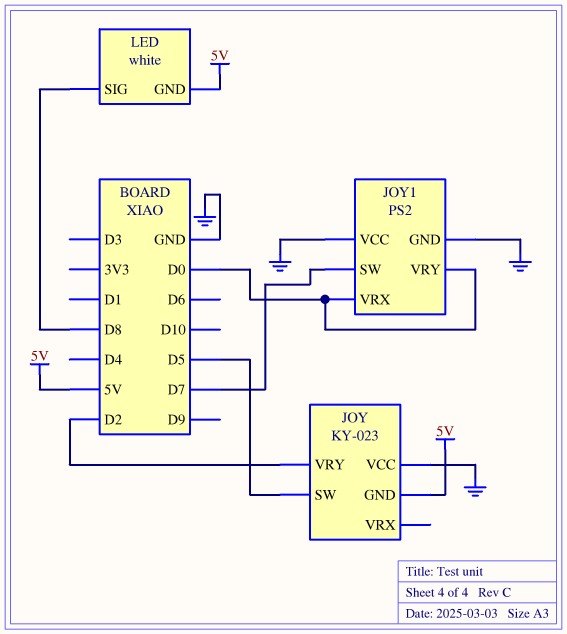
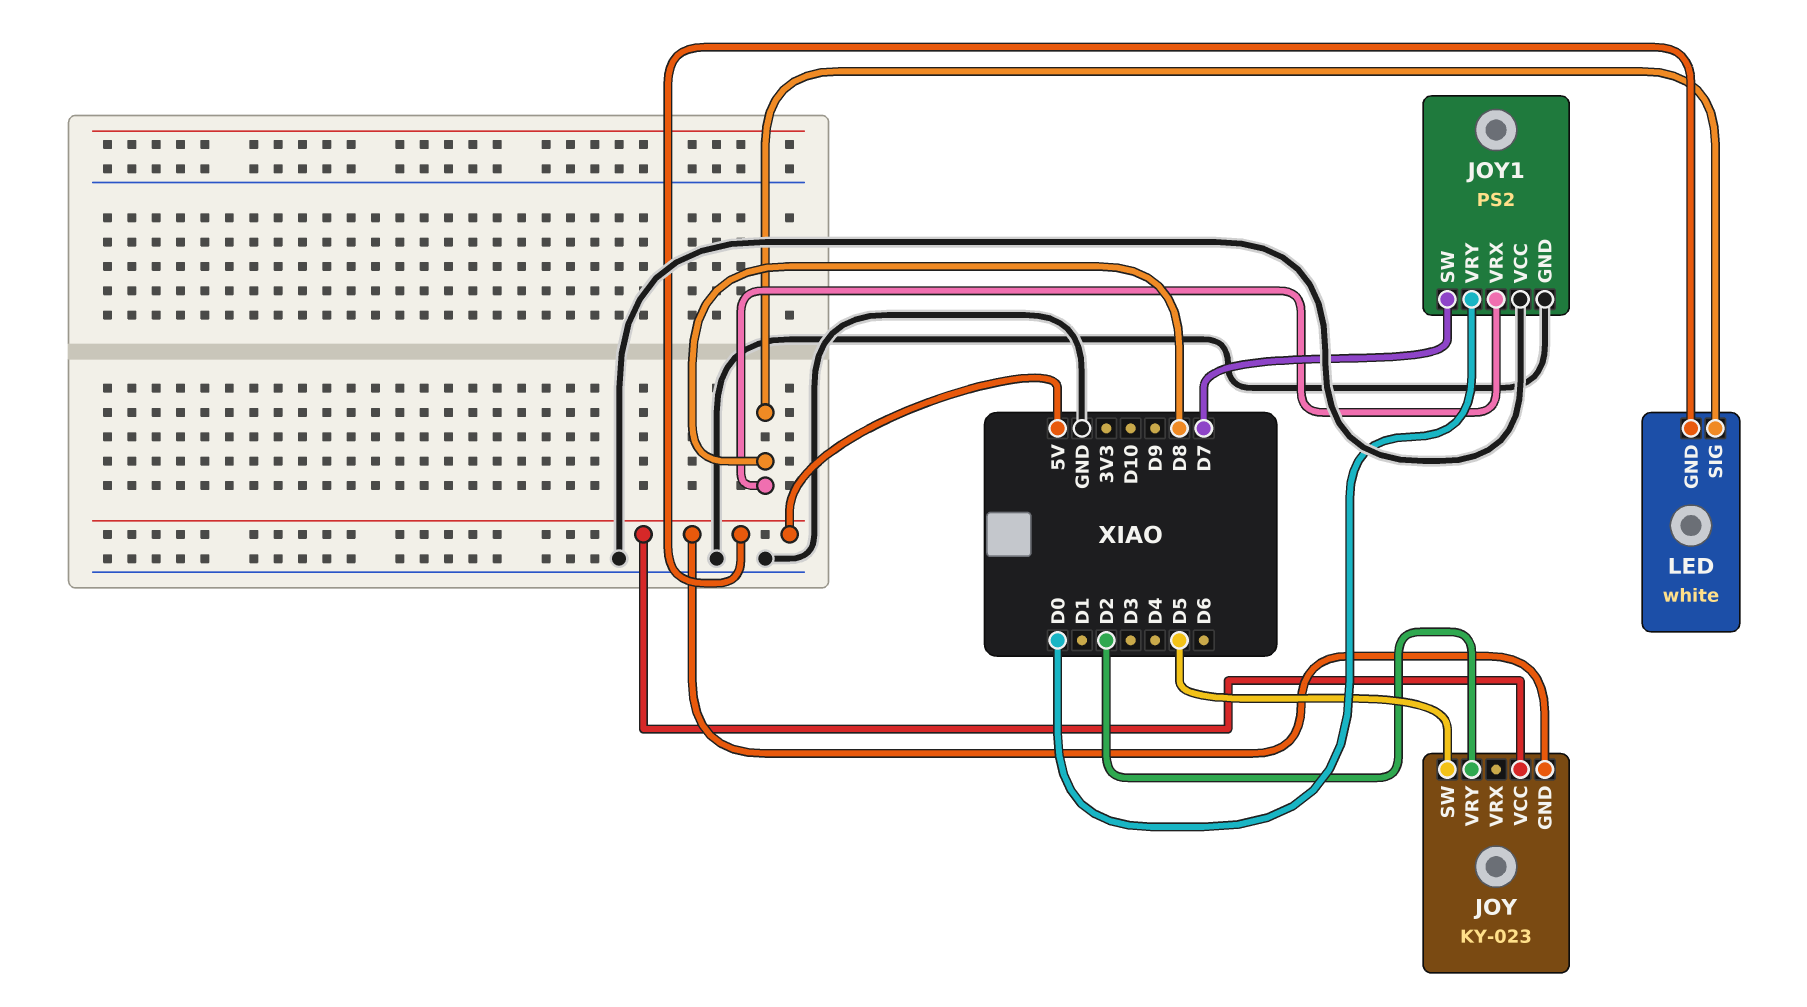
JOY pin VCC: GND -> 5V
JOY1 pin VRX: D0 -> D8

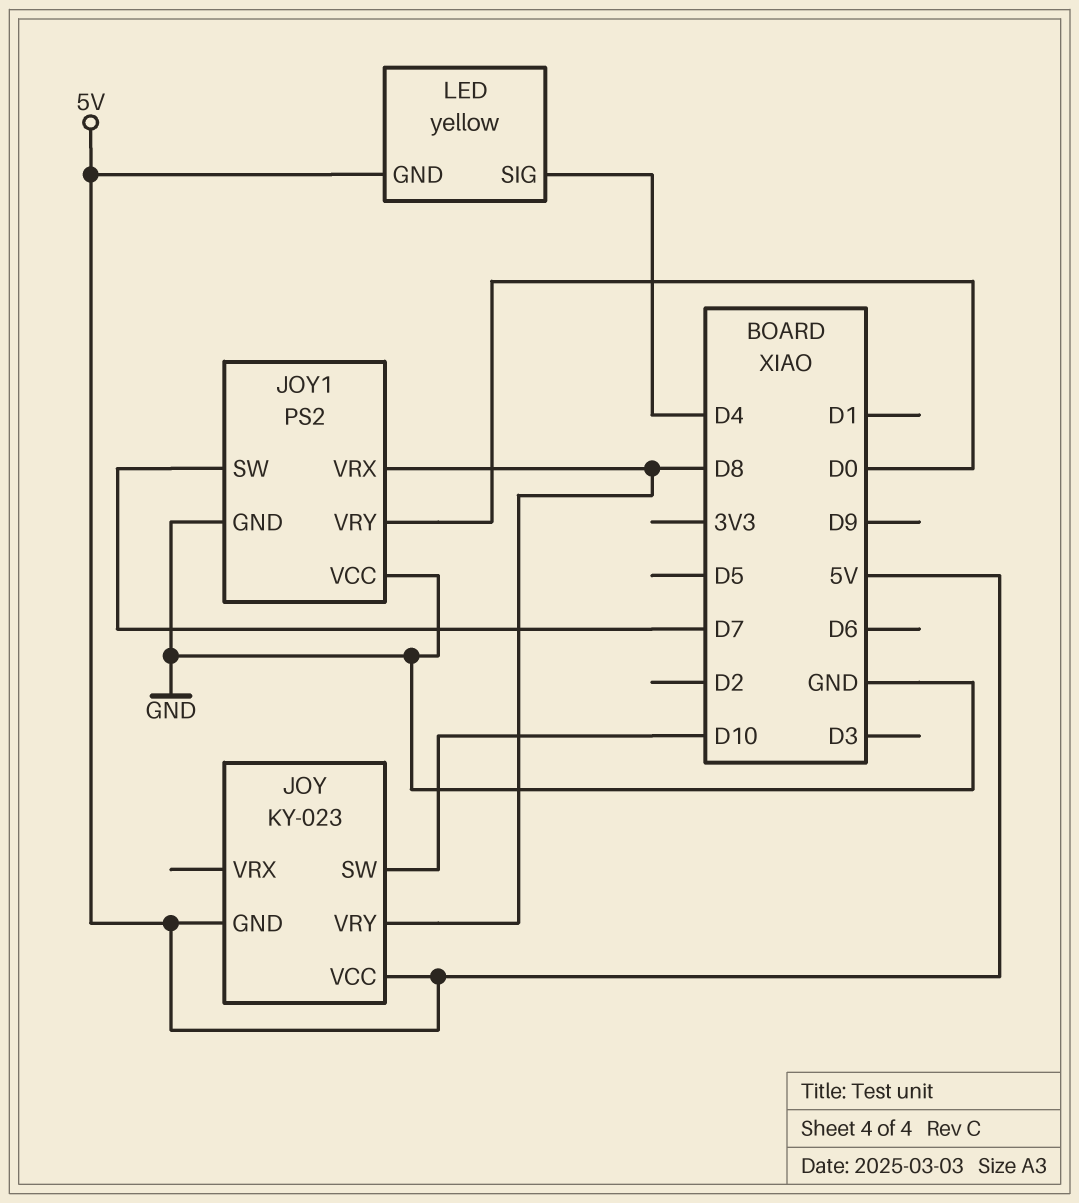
JOY pin SW: D5 -> D10
JOY pin VRY: D2 -> D8
LED: white -> yellow
LED pin SIG: D8 -> D4

